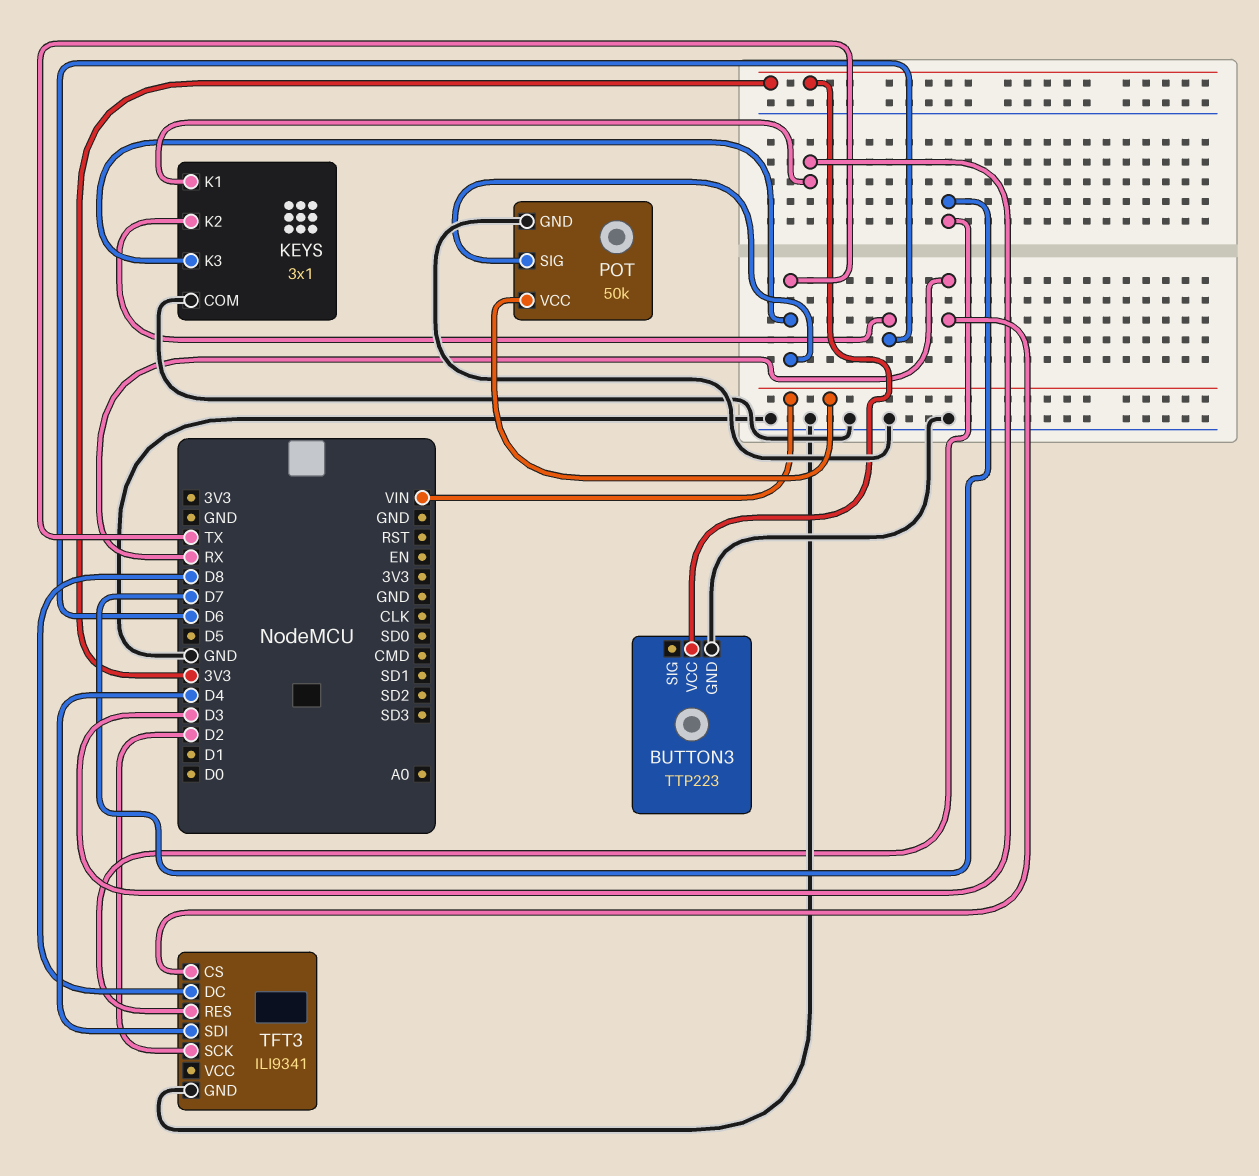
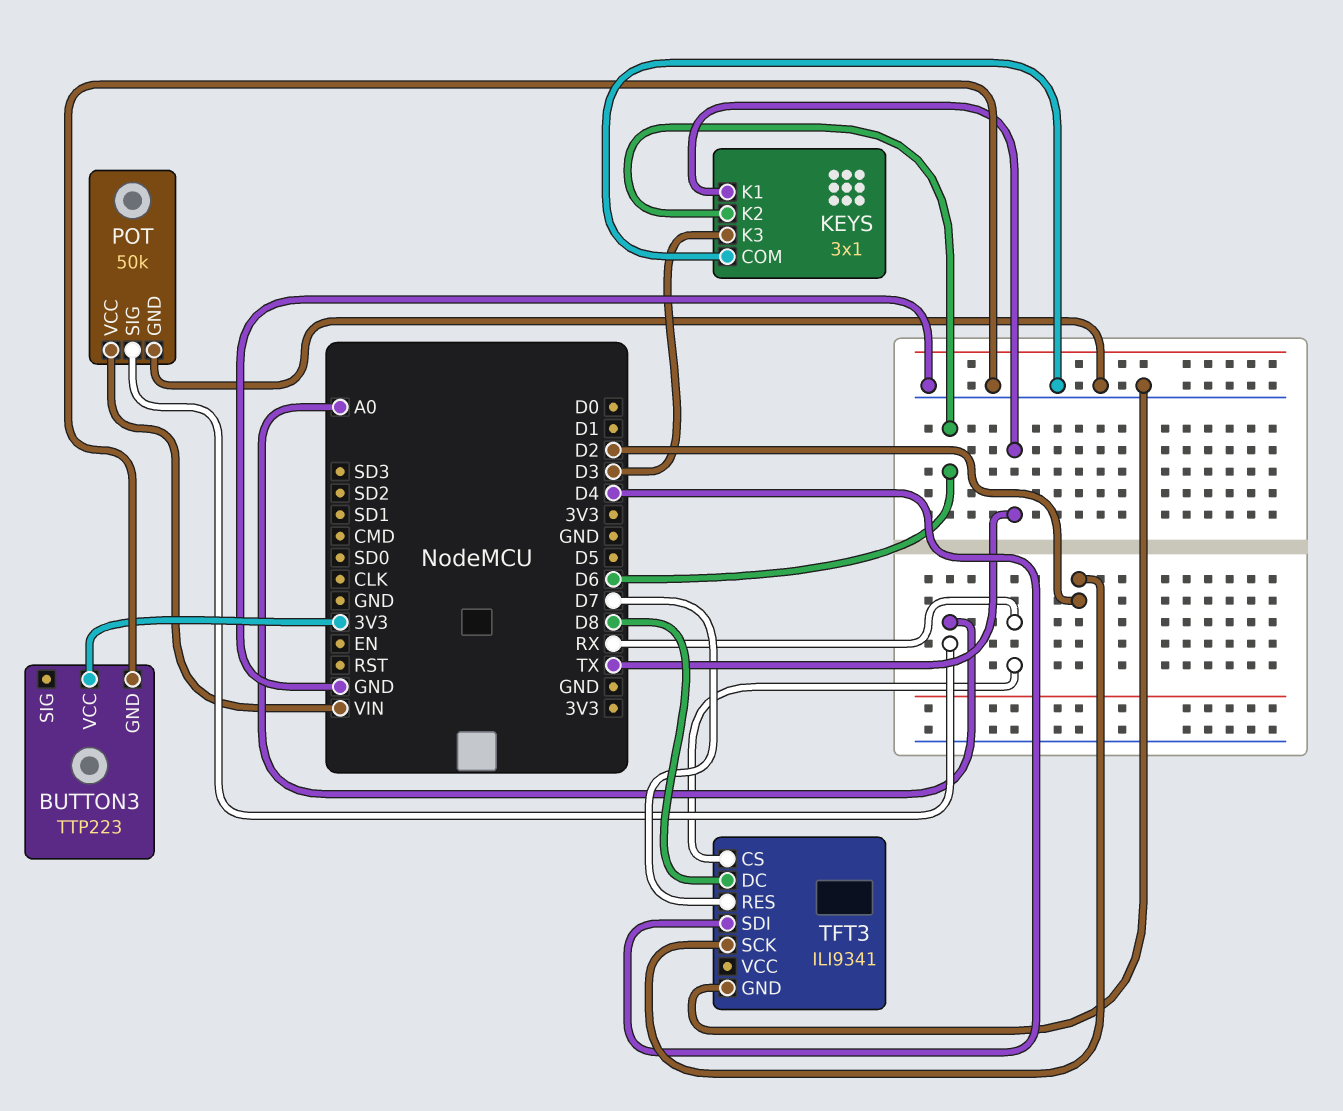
KEYS pin K1: D3 -> TX
KEYS pin K3: TX -> D3
POT pin SIG: TX -> A0

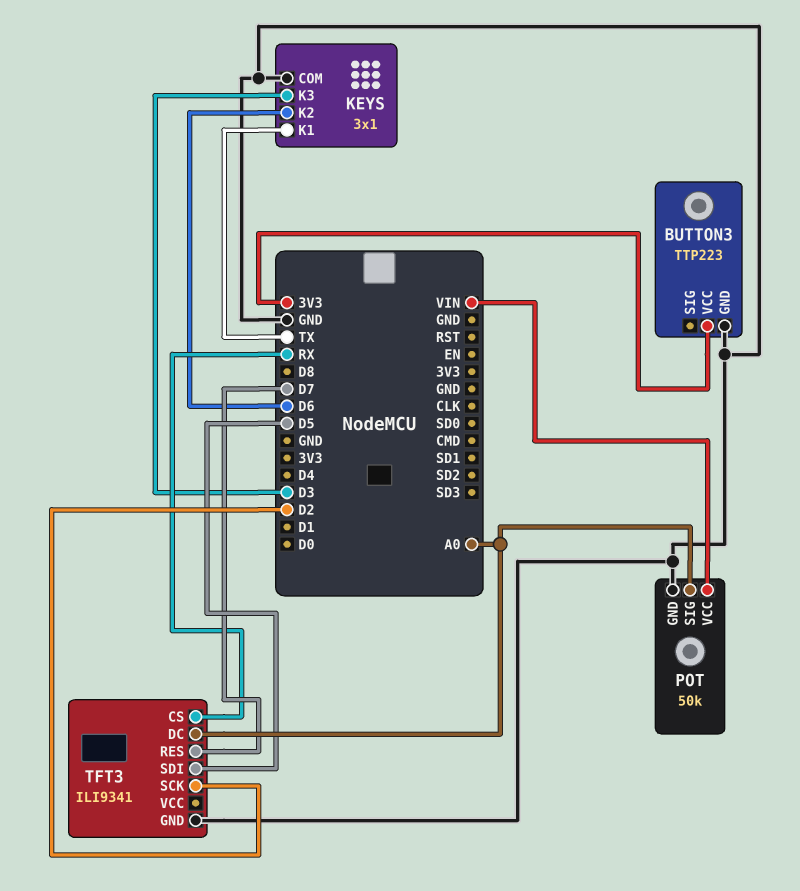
TFT3 pin DC: D8 -> A0
TFT3 pin SDI: D4 -> D5

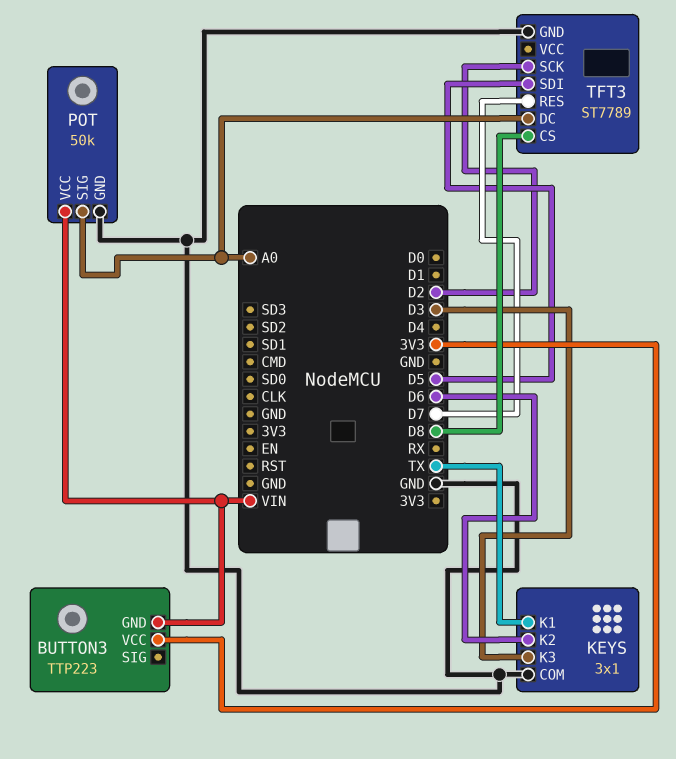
BUTTON3 pin GND: GND -> VIN
TFT3: ILI9341 -> ST7789
TFT3 pin CS: RX -> D8

